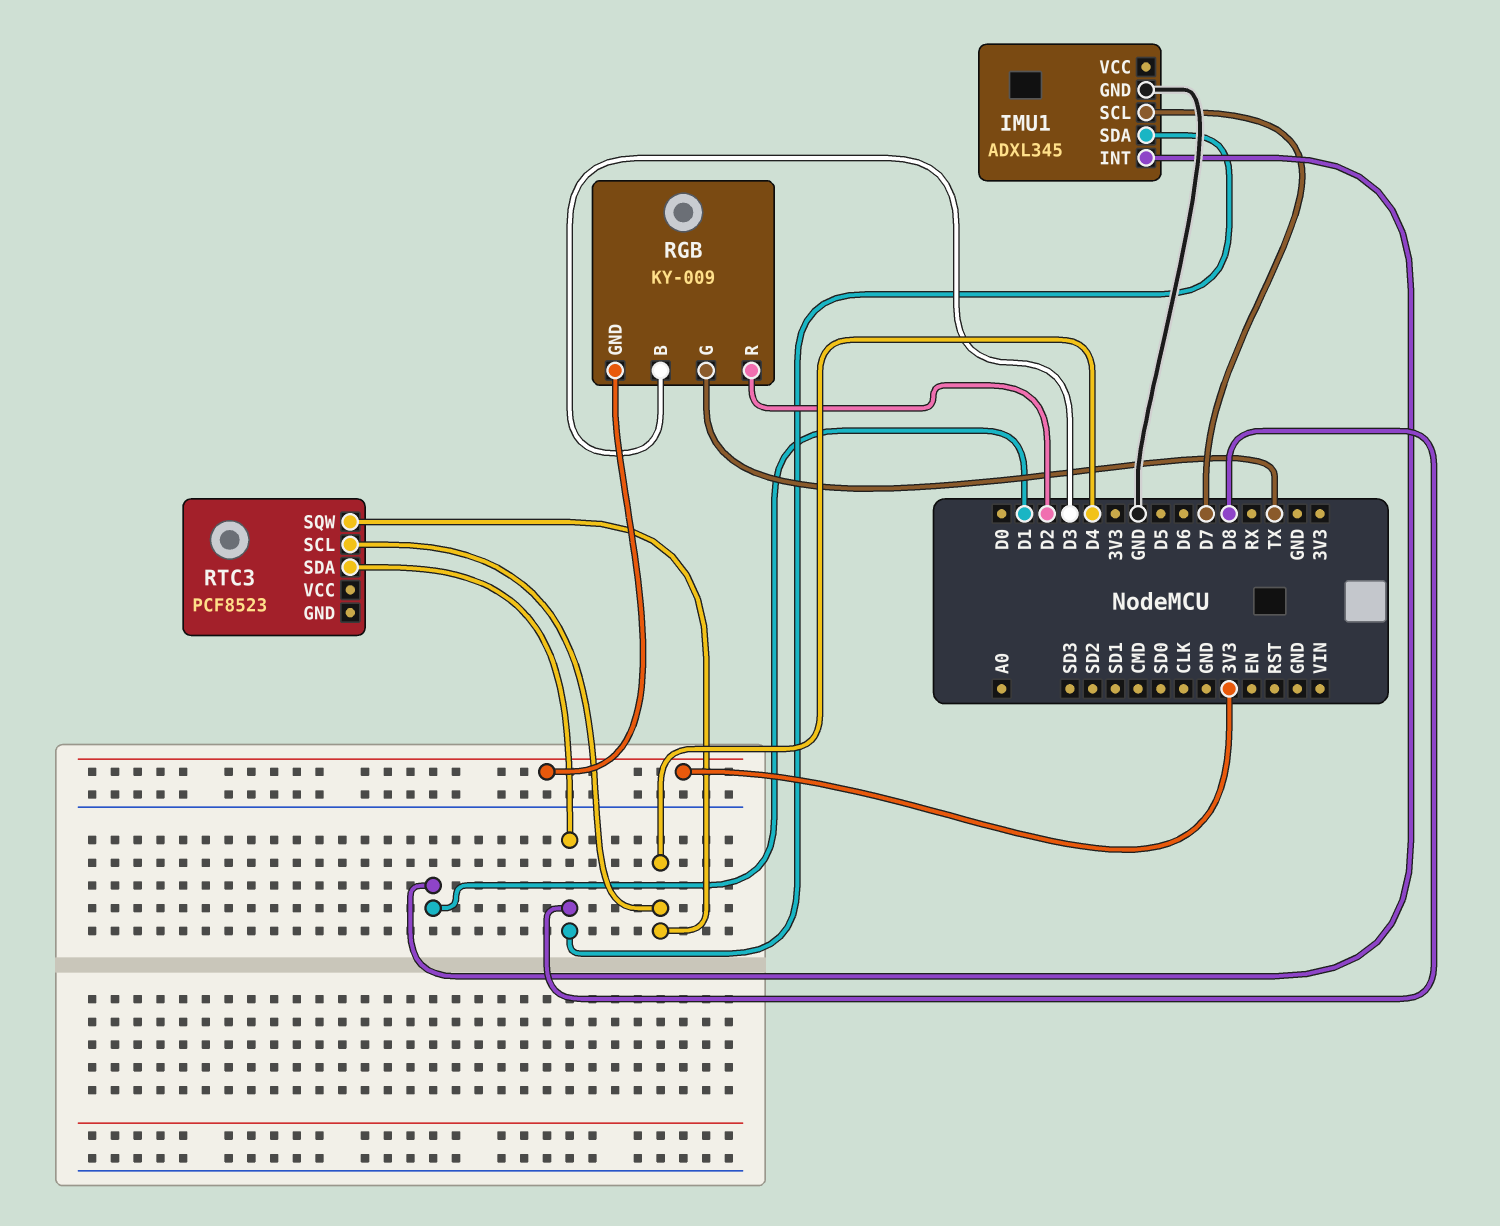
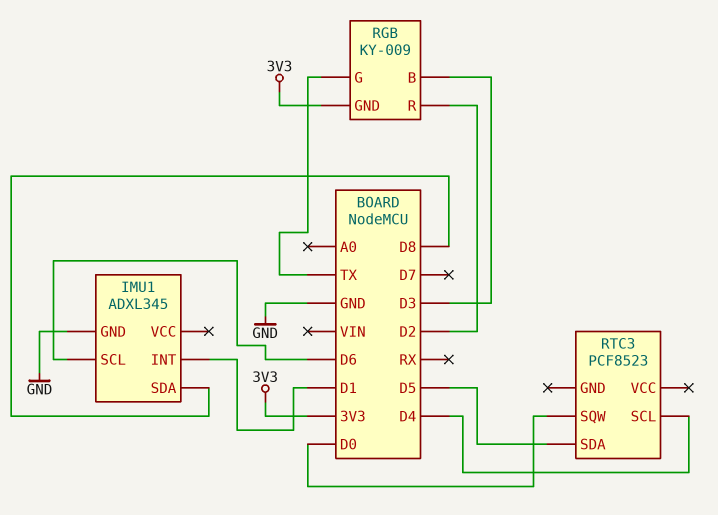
IMU1 pin SCL: D7 -> D6
RTC3 pin SDA: D8 -> D5
RTC3 pin SQW: D4 -> D0

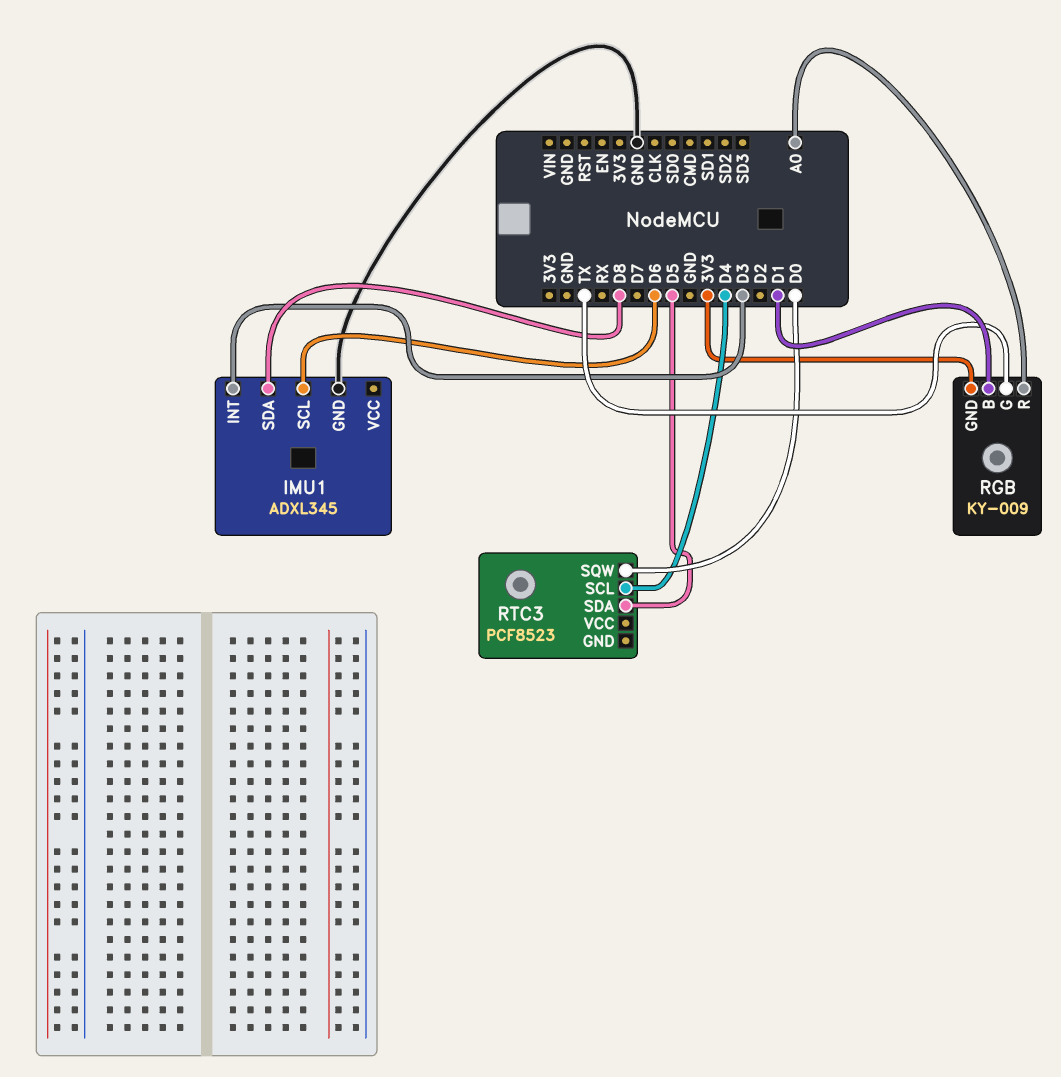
IMU1 pin INT: D1 -> D3
RGB pin B: D3 -> D1
RGB pin R: D2 -> A0

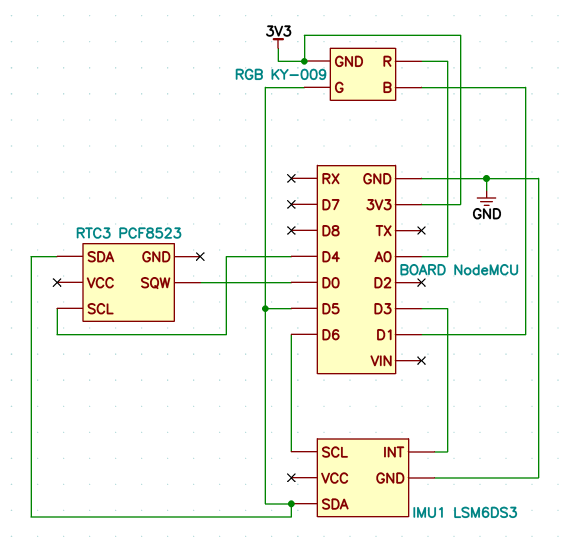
IMU1: ADXL345 -> LSM6DS3
IMU1 pin SDA: D8 -> D5
RGB pin G: TX -> D5

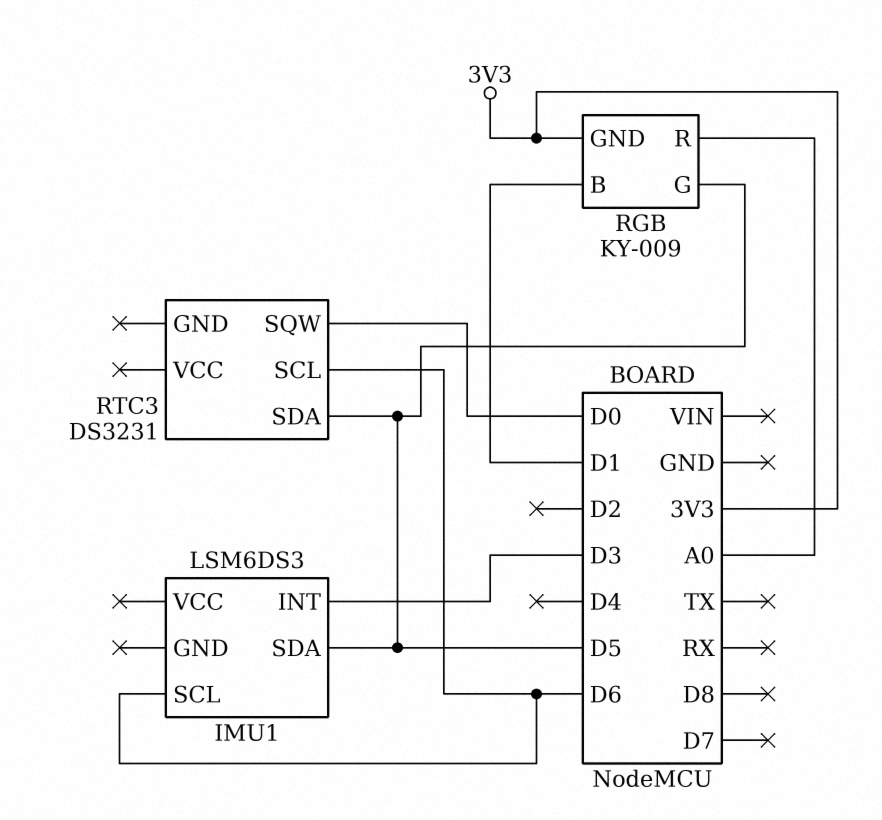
IMU1 pin GND: GND -> none
RTC3: PCF8523 -> DS3231
RTC3 pin SCL: D4 -> D6

